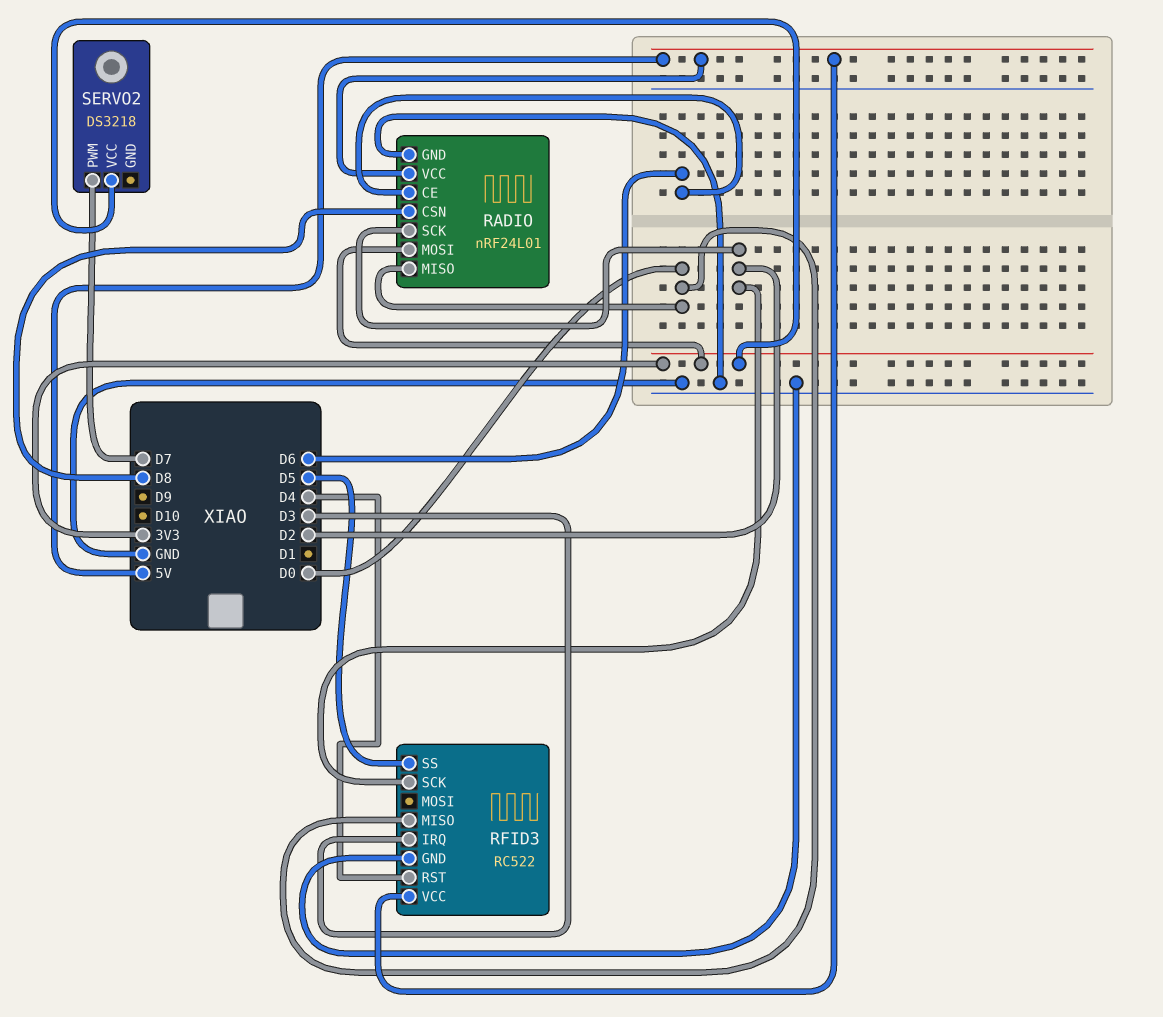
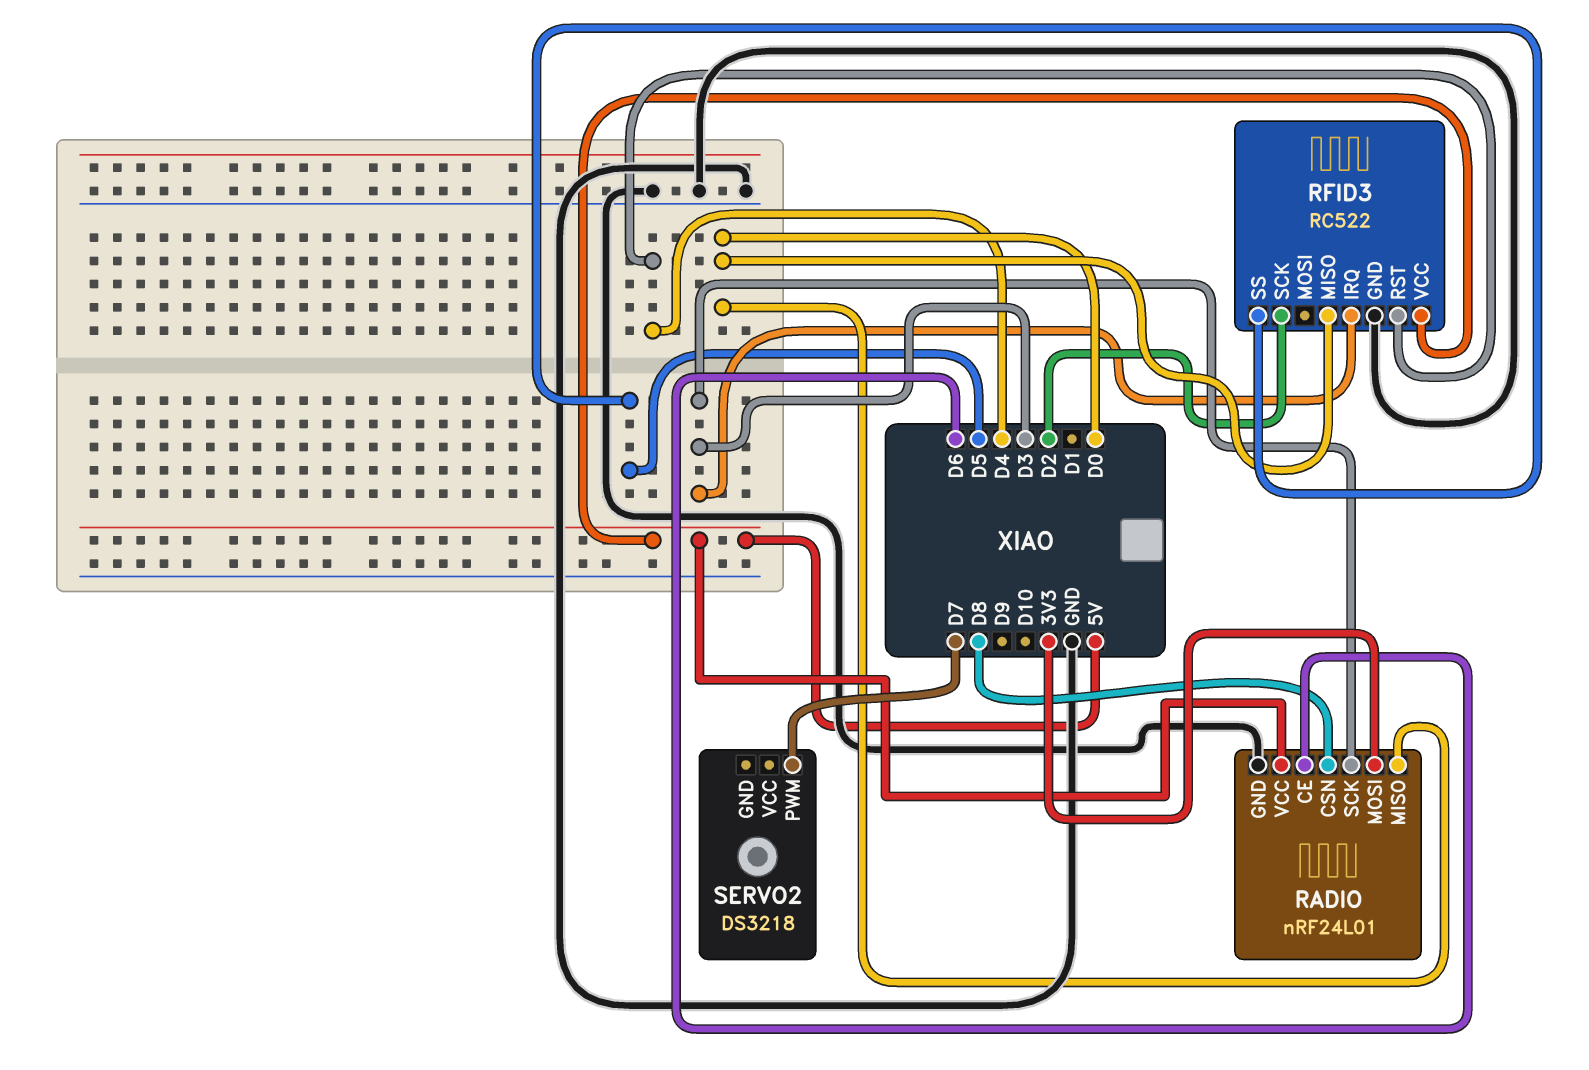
RADIO pin SCK: D2 -> D3
SERVO2 pin VCC: 3V3 -> none

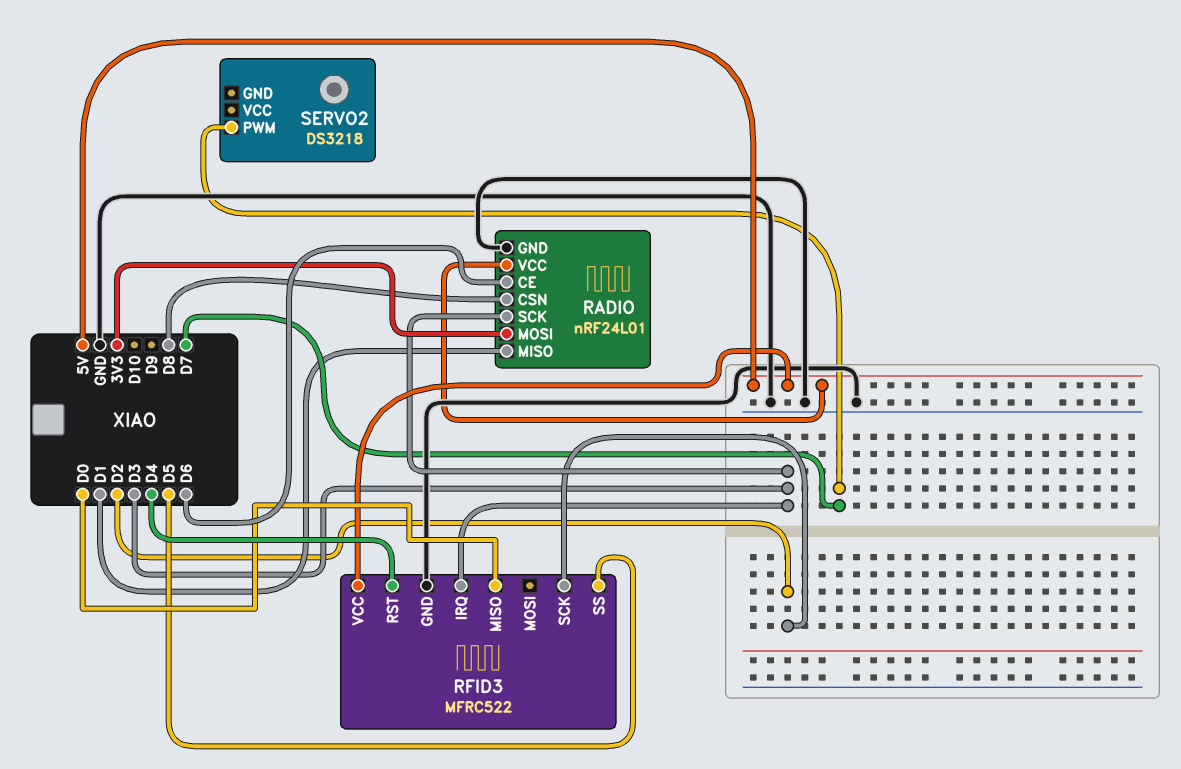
RADIO pin MISO: D0 -> D1
RFID3: RC522 -> MFRC522

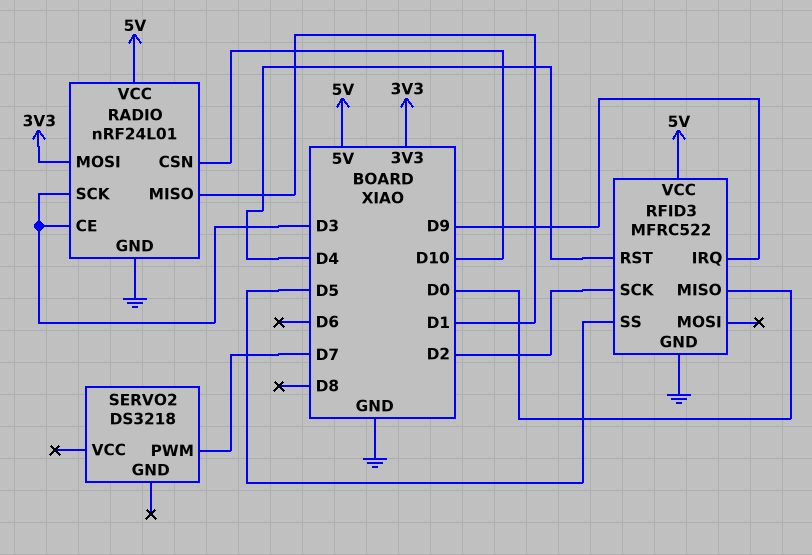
RADIO pin CE: D6 -> D3
RADIO pin CSN: D8 -> D10
RFID3 pin IRQ: D3 -> D9

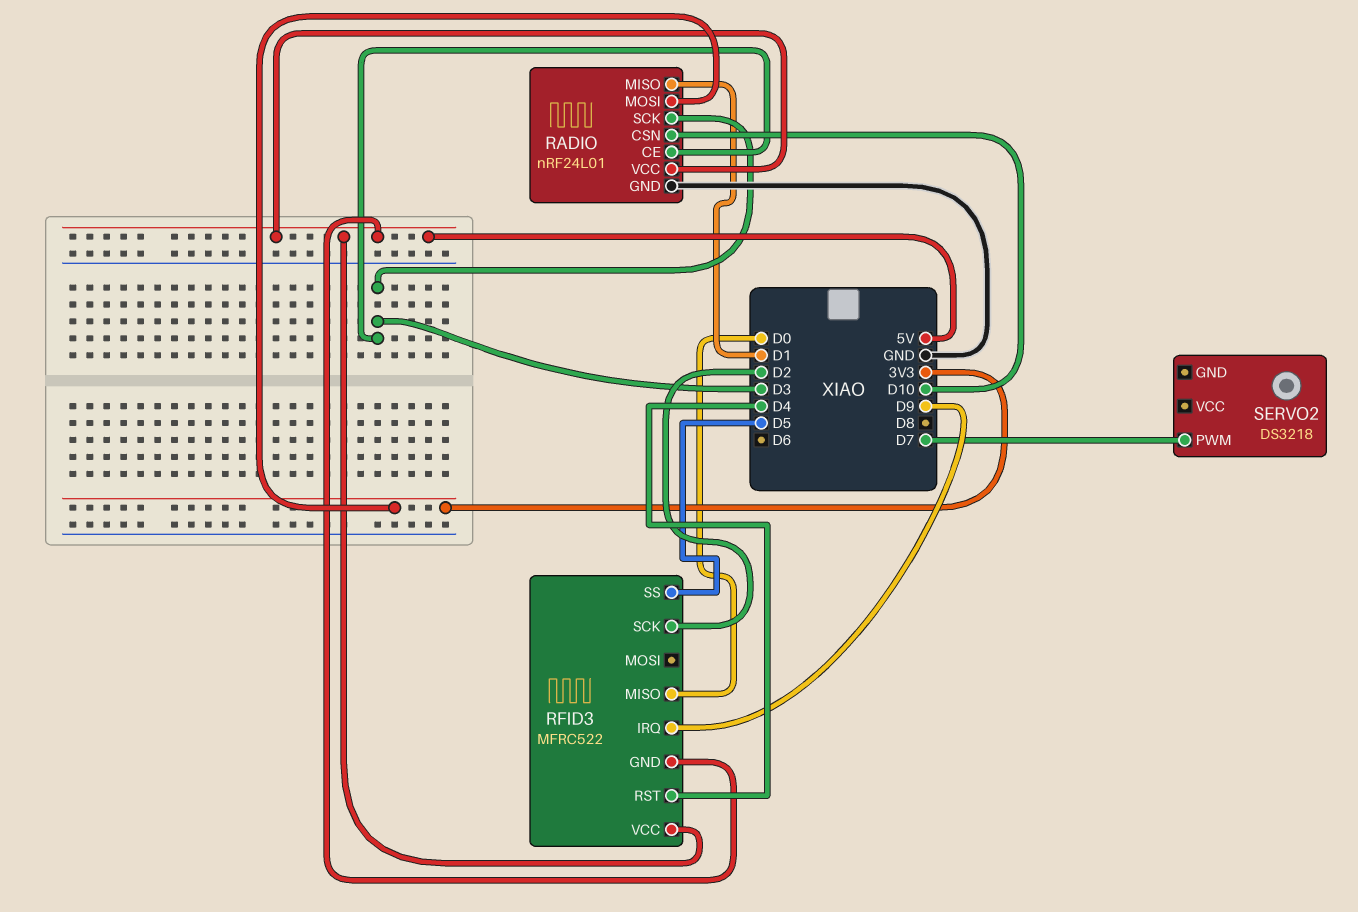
RFID3 pin GND: GND -> 5V

